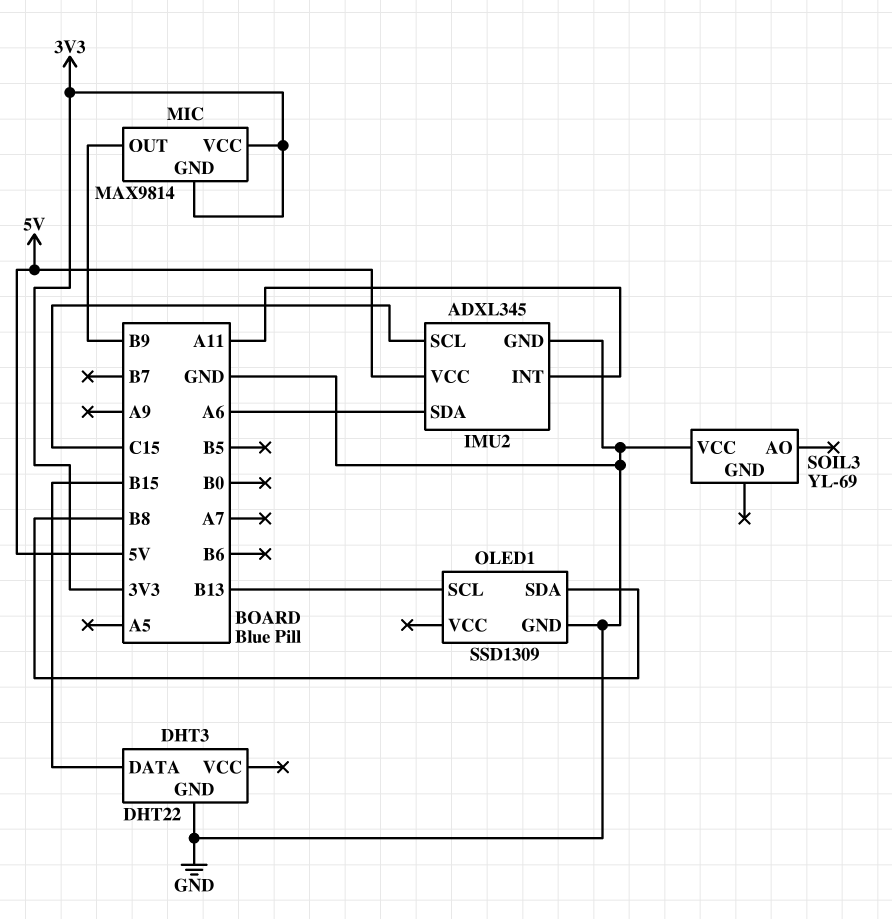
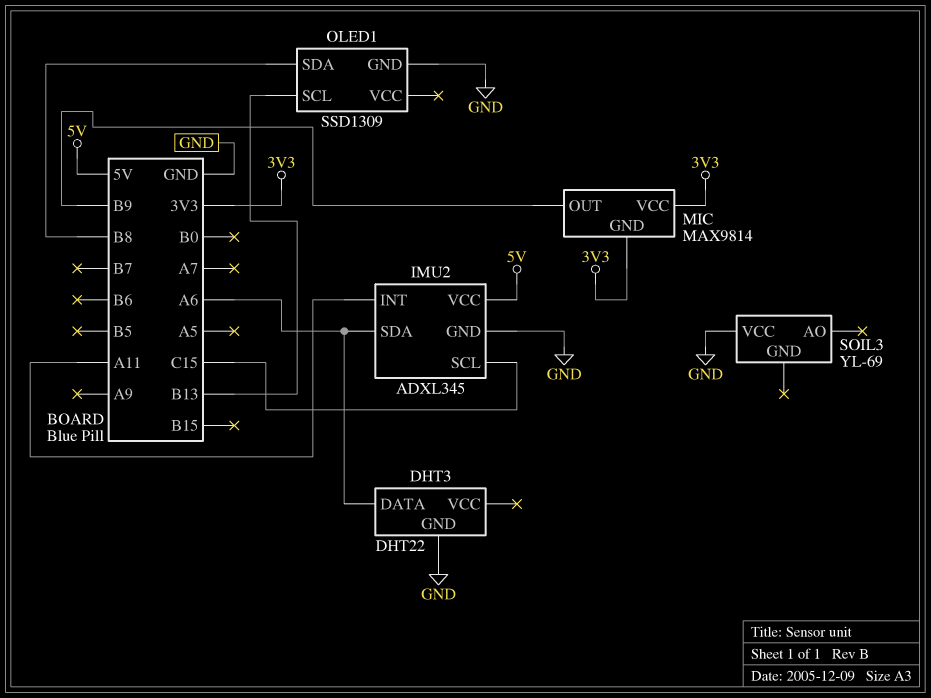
DHT3 pin DATA: B15 -> A6

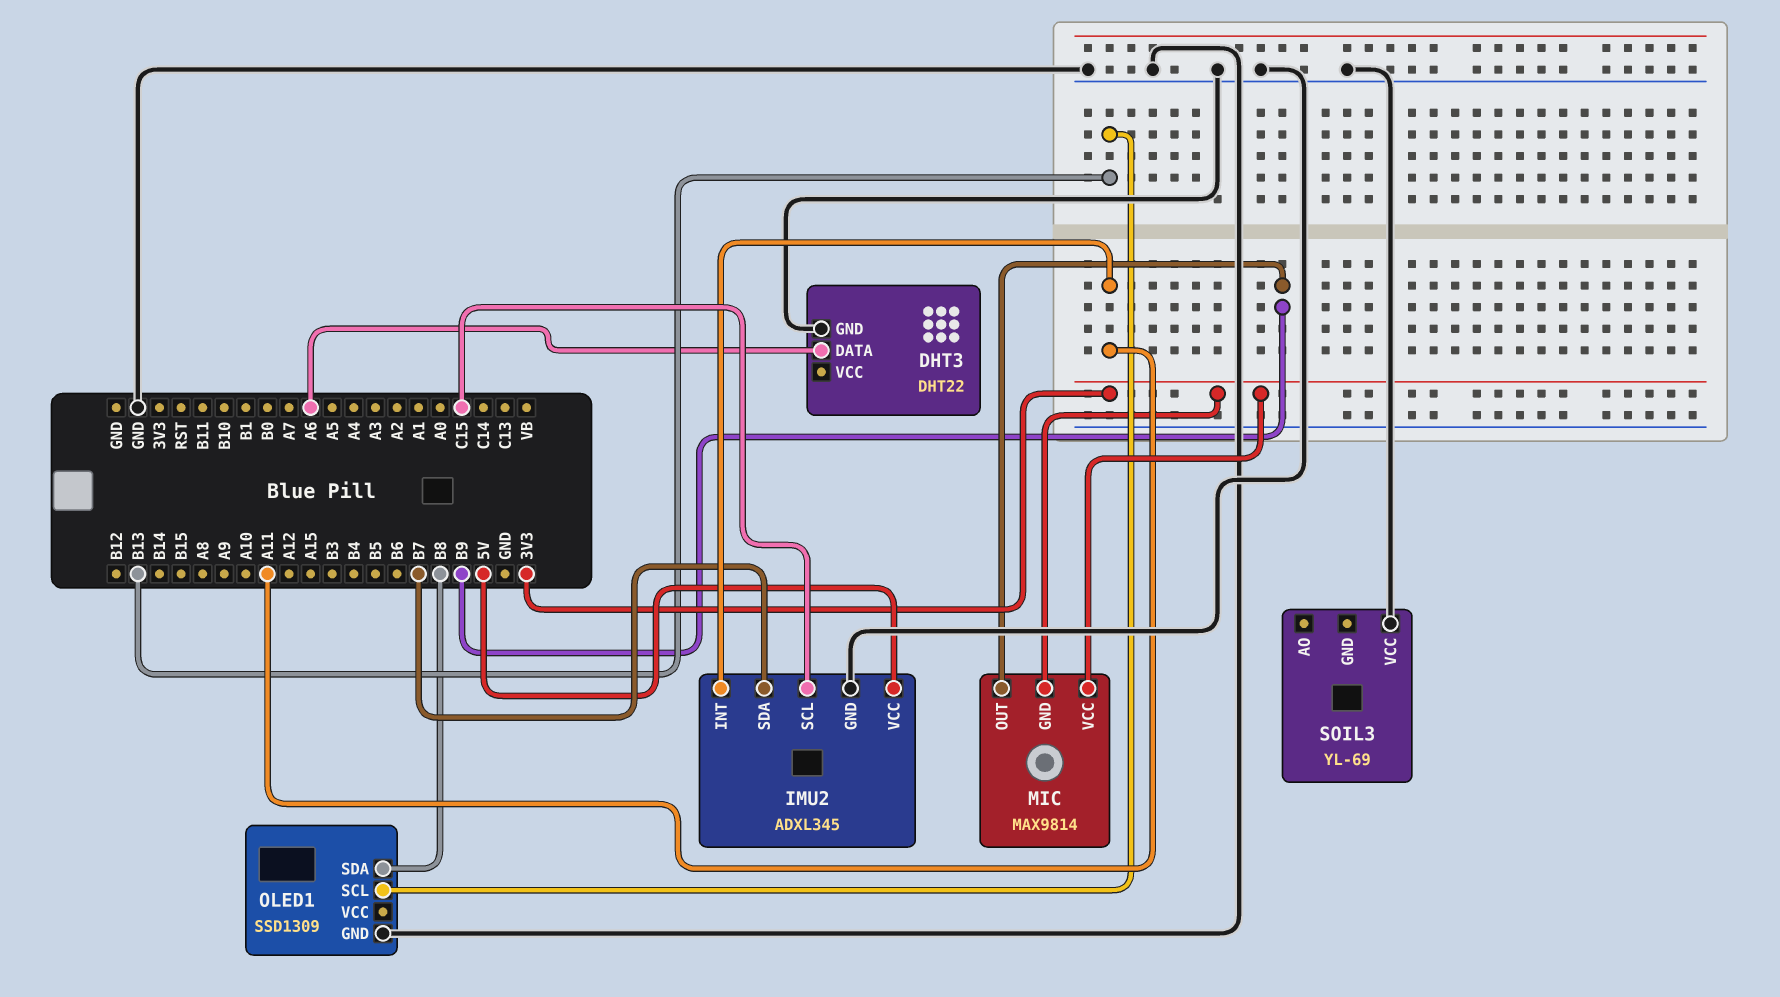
IMU2 pin SDA: A6 -> B7

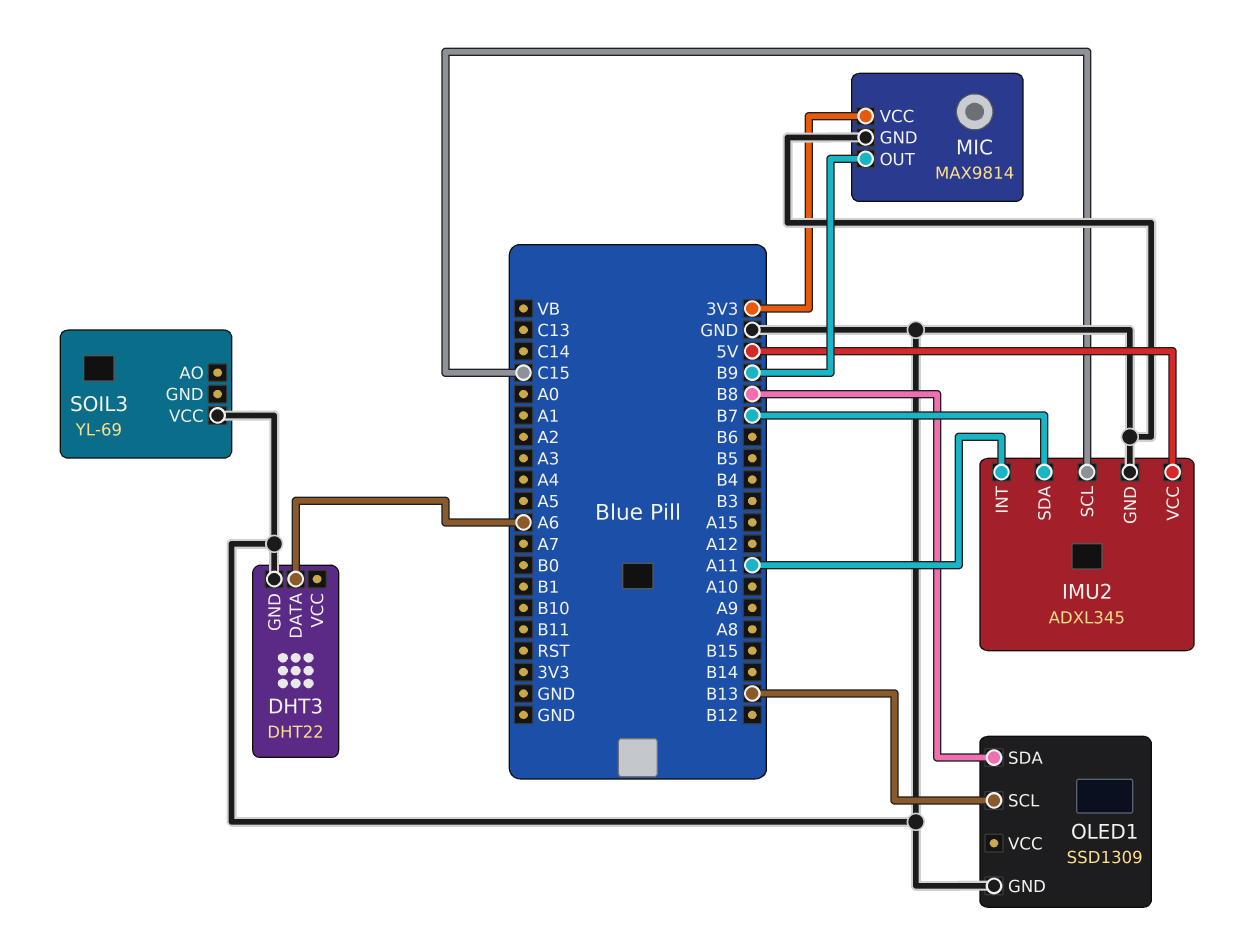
MIC pin GND: 3V3 -> GND

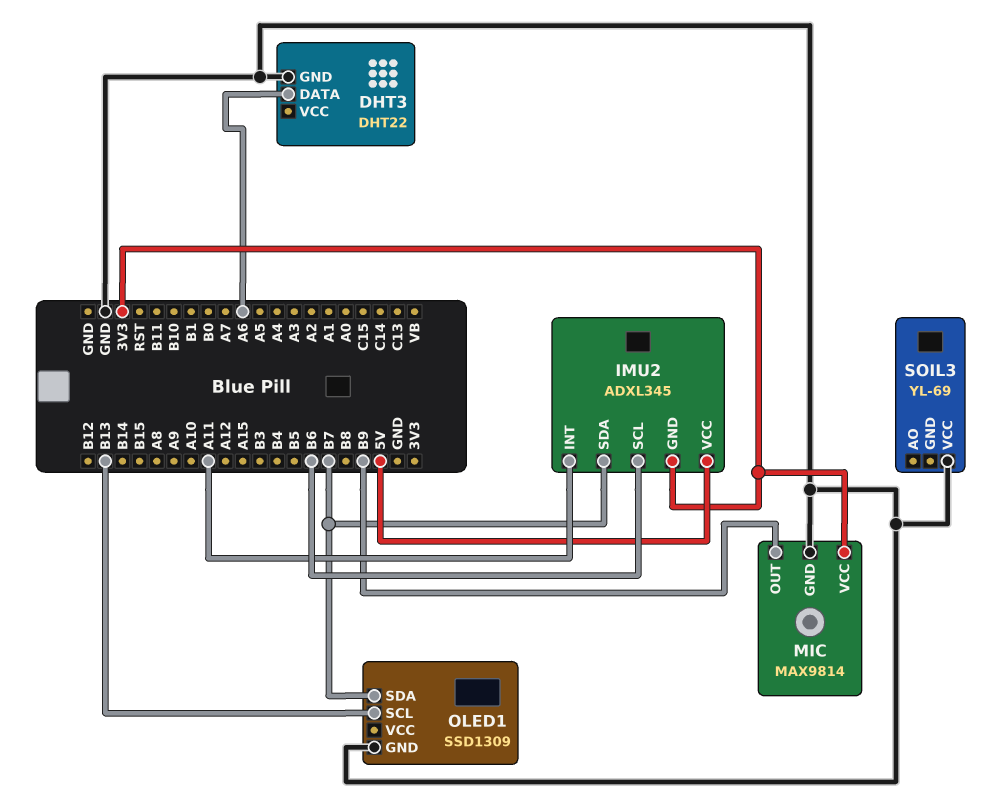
IMU2 pin GND: GND -> 3V3
IMU2 pin SCL: C15 -> B6
OLED1 pin SDA: B8 -> B7

